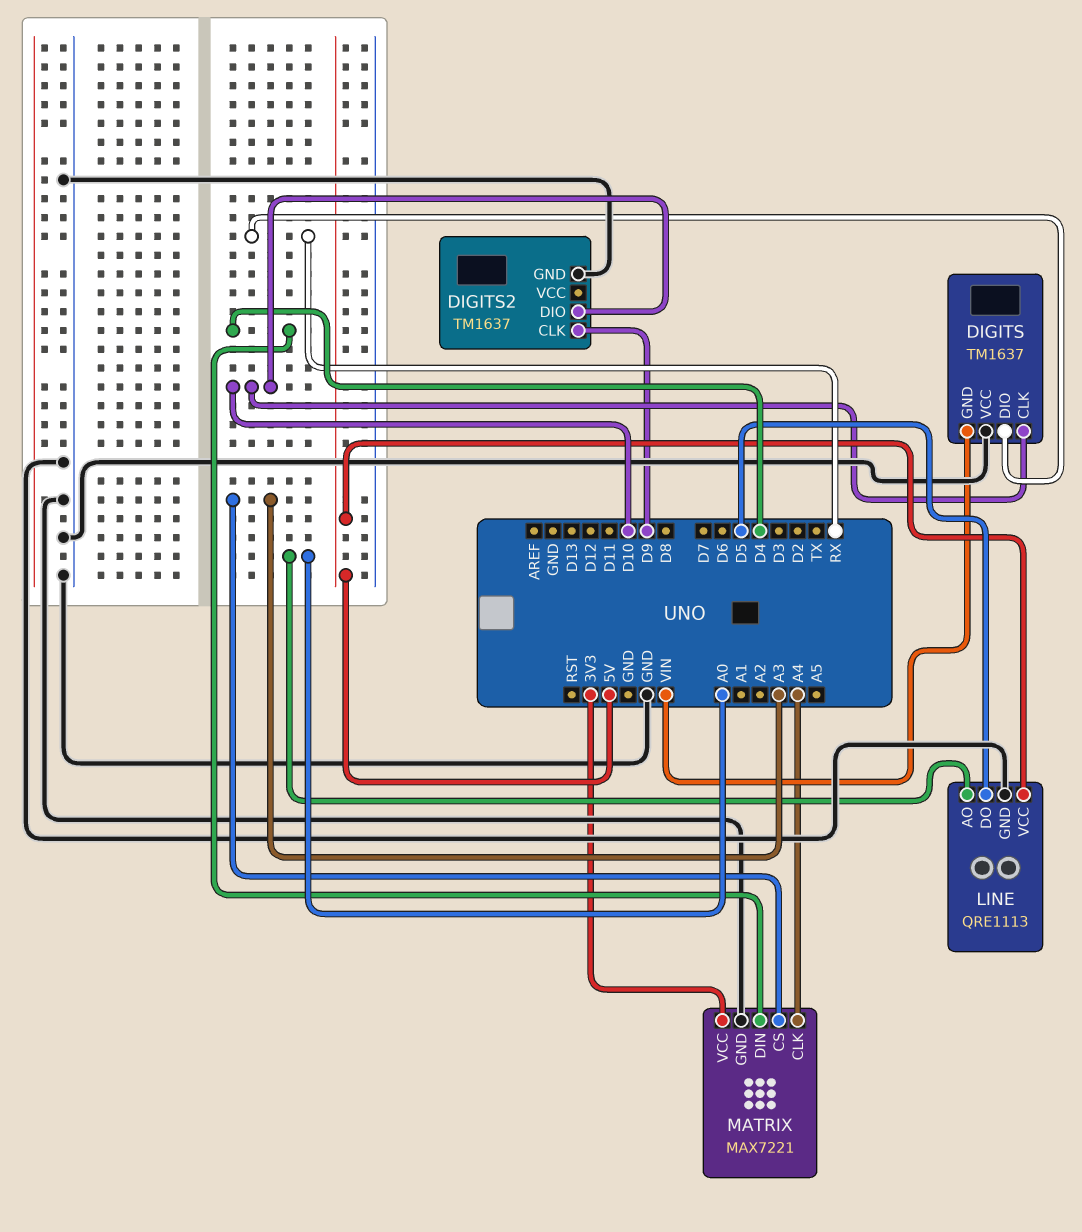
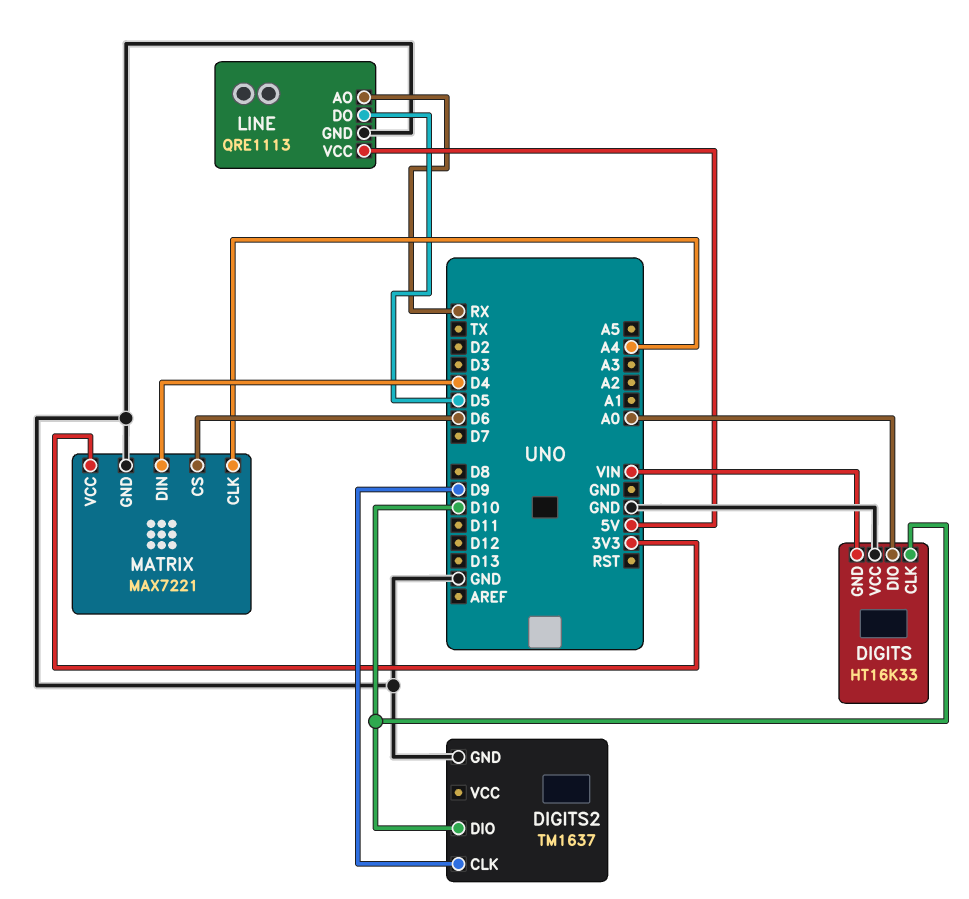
DIGITS: TM1637 -> HT16K33
DIGITS pin DIO: RX -> A0
LINE pin AO: A0 -> RX
MATRIX pin CS: A3 -> D6

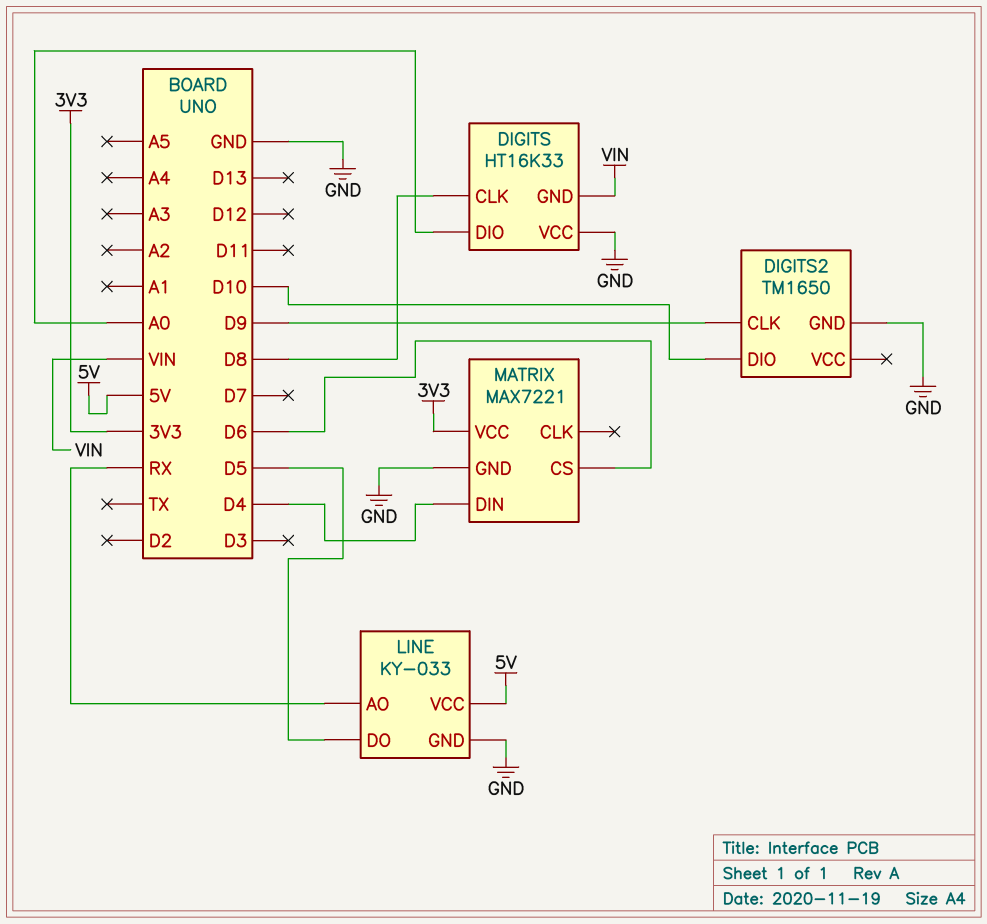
DIGITS pin CLK: D10 -> D8
DIGITS2: TM1637 -> TM1650
LINE: QRE1113 -> KY-033
MATRIX pin CLK: A4 -> none

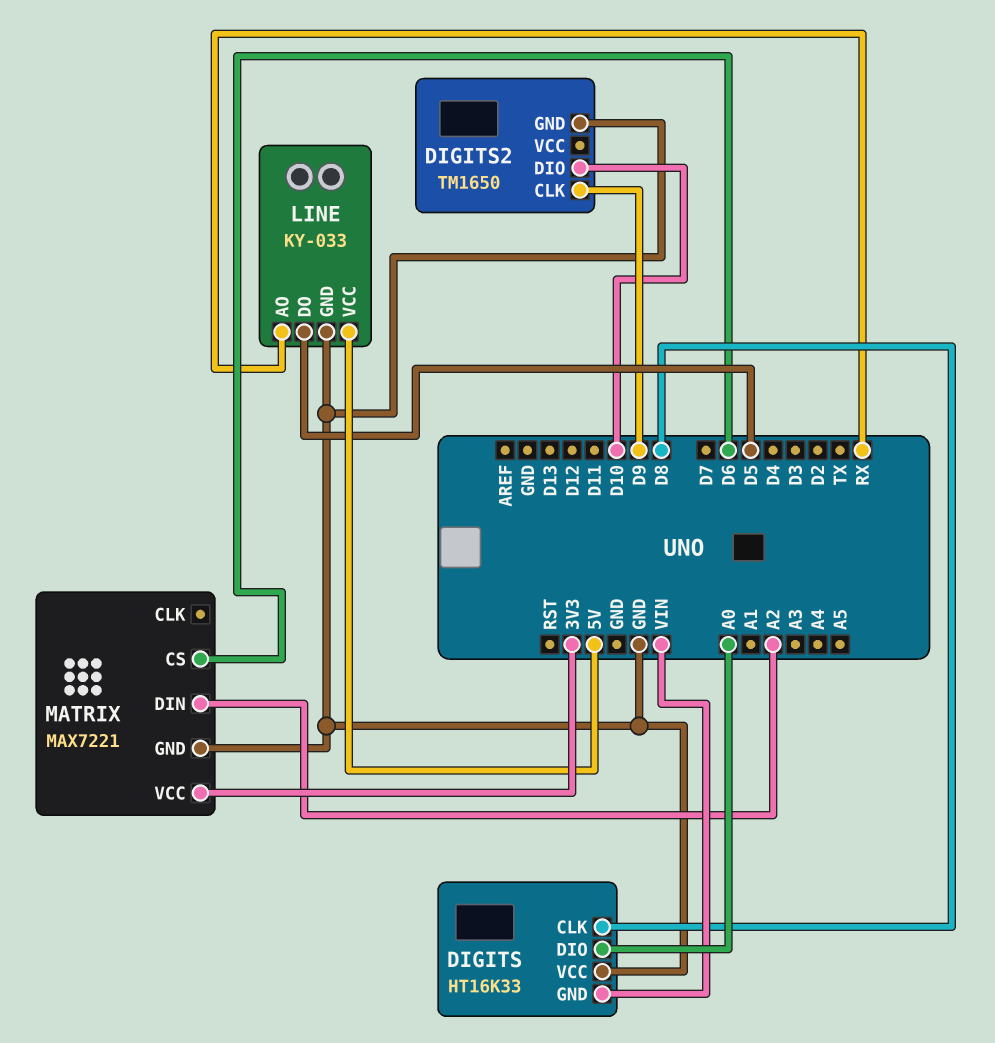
MATRIX pin DIN: D4 -> A2

